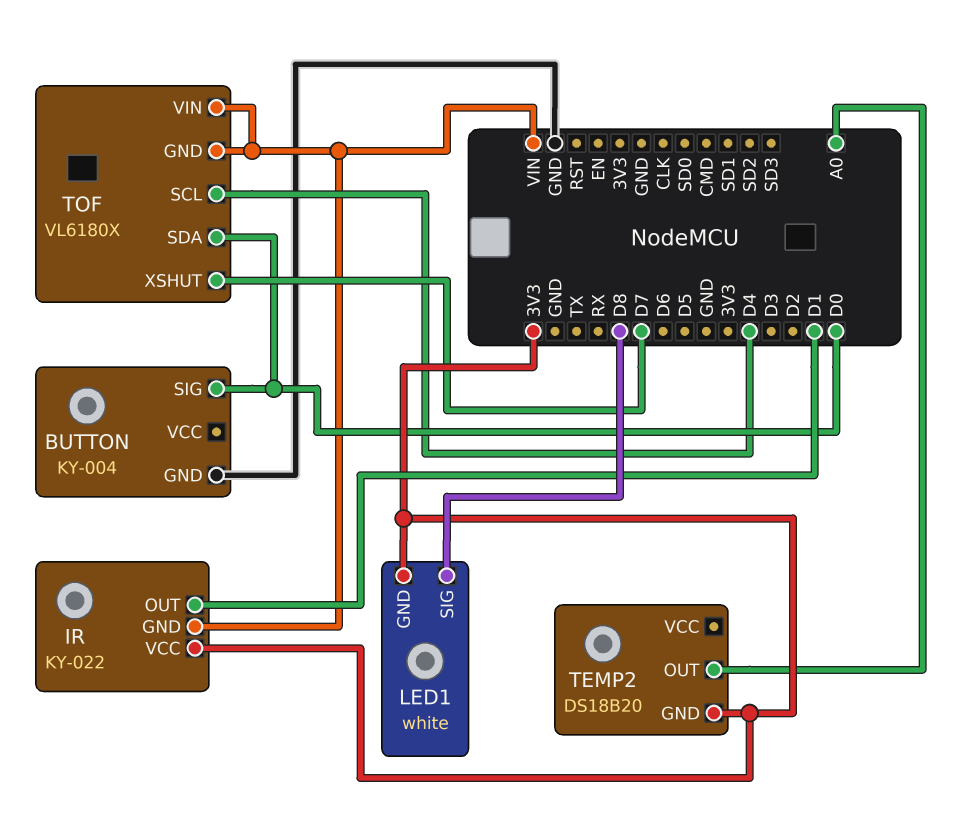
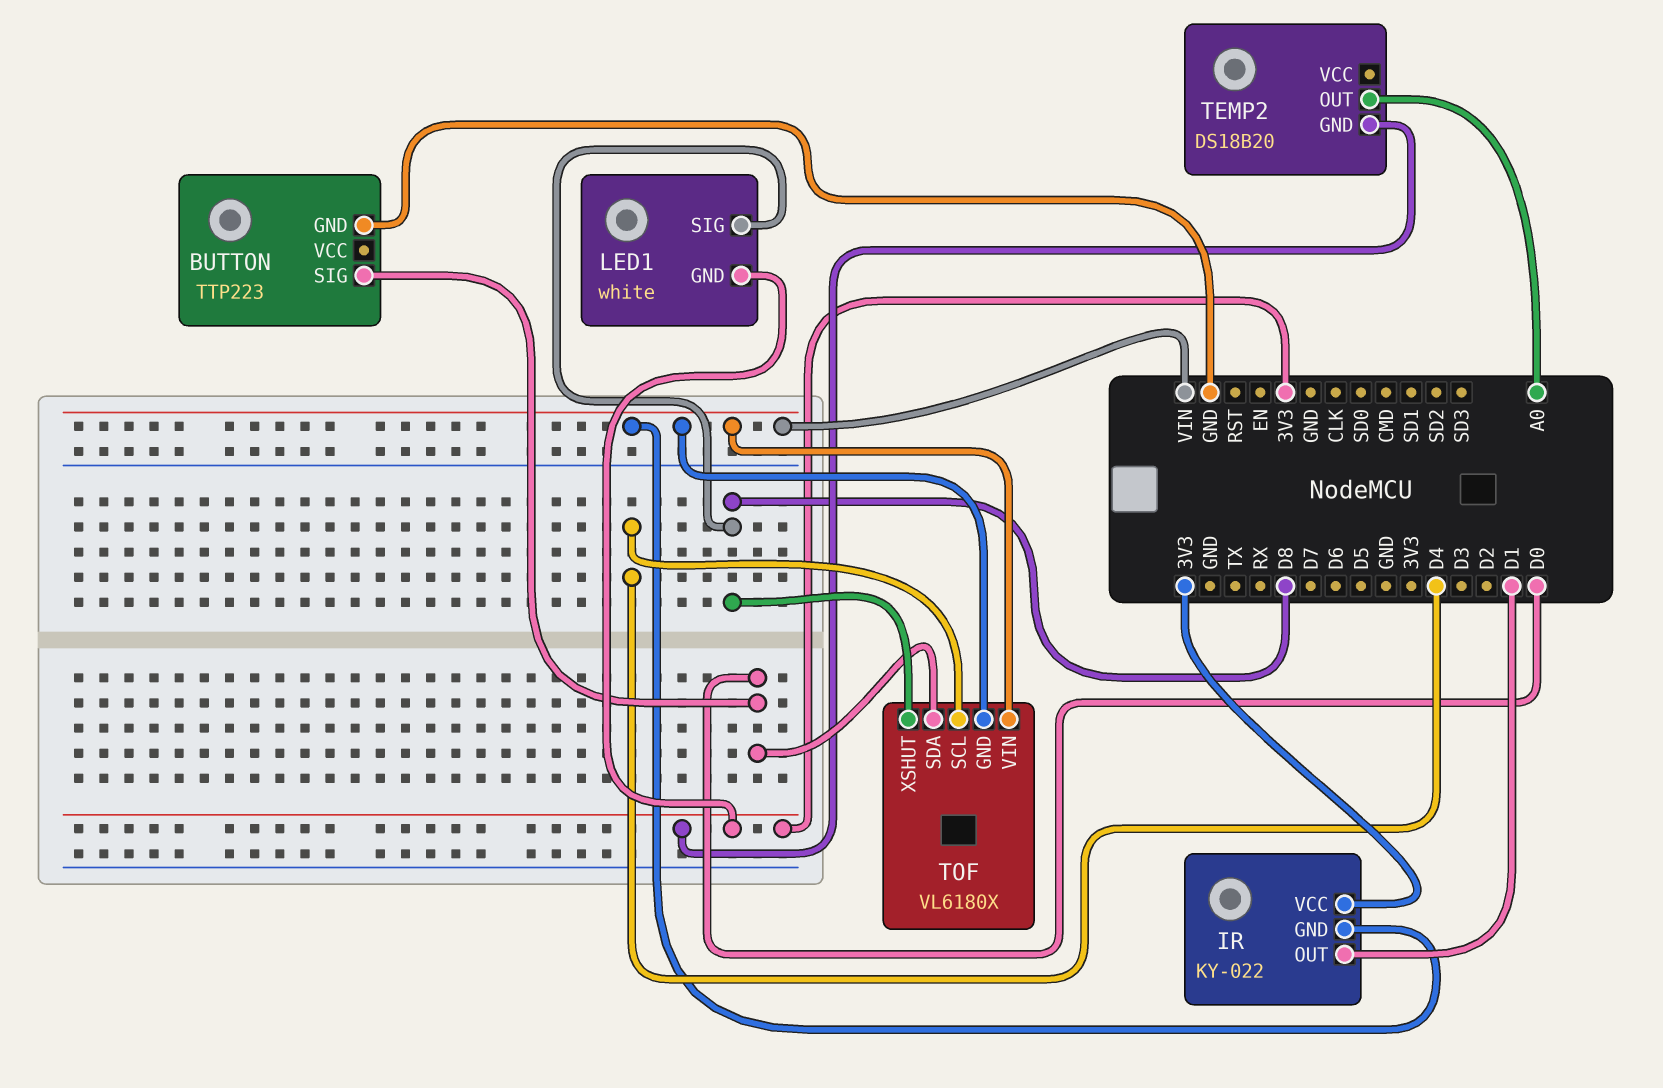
BUTTON: KY-004 -> TTP223
TOF pin XSHUT: D7 -> D8

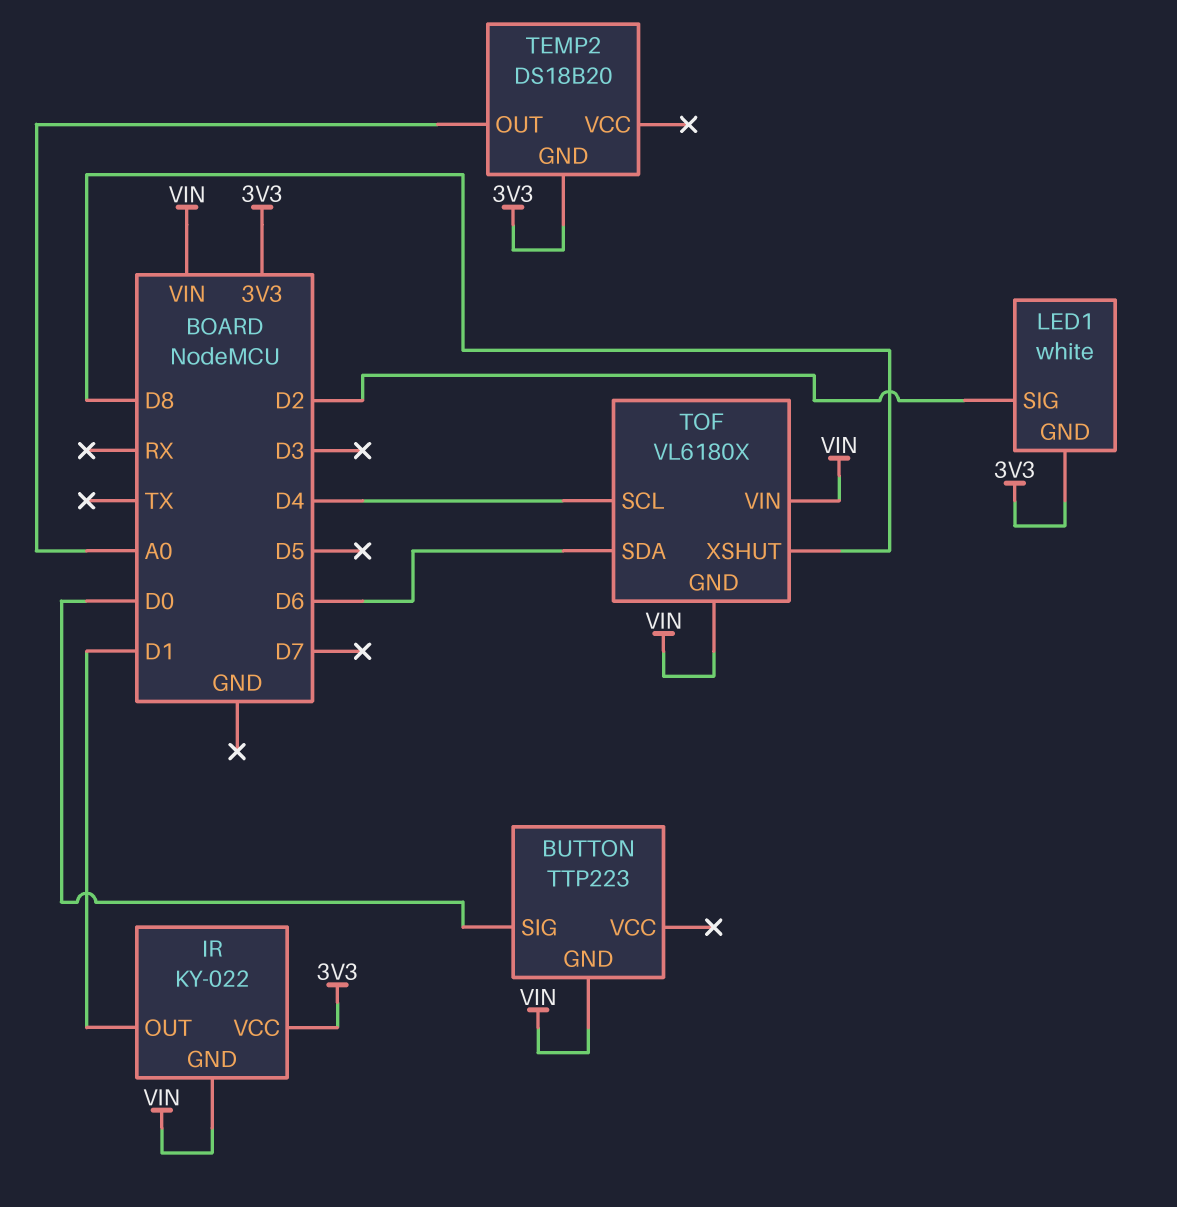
BUTTON pin GND: GND -> VIN
LED1 pin SIG: D8 -> D2
TOF pin SDA: D0 -> D6

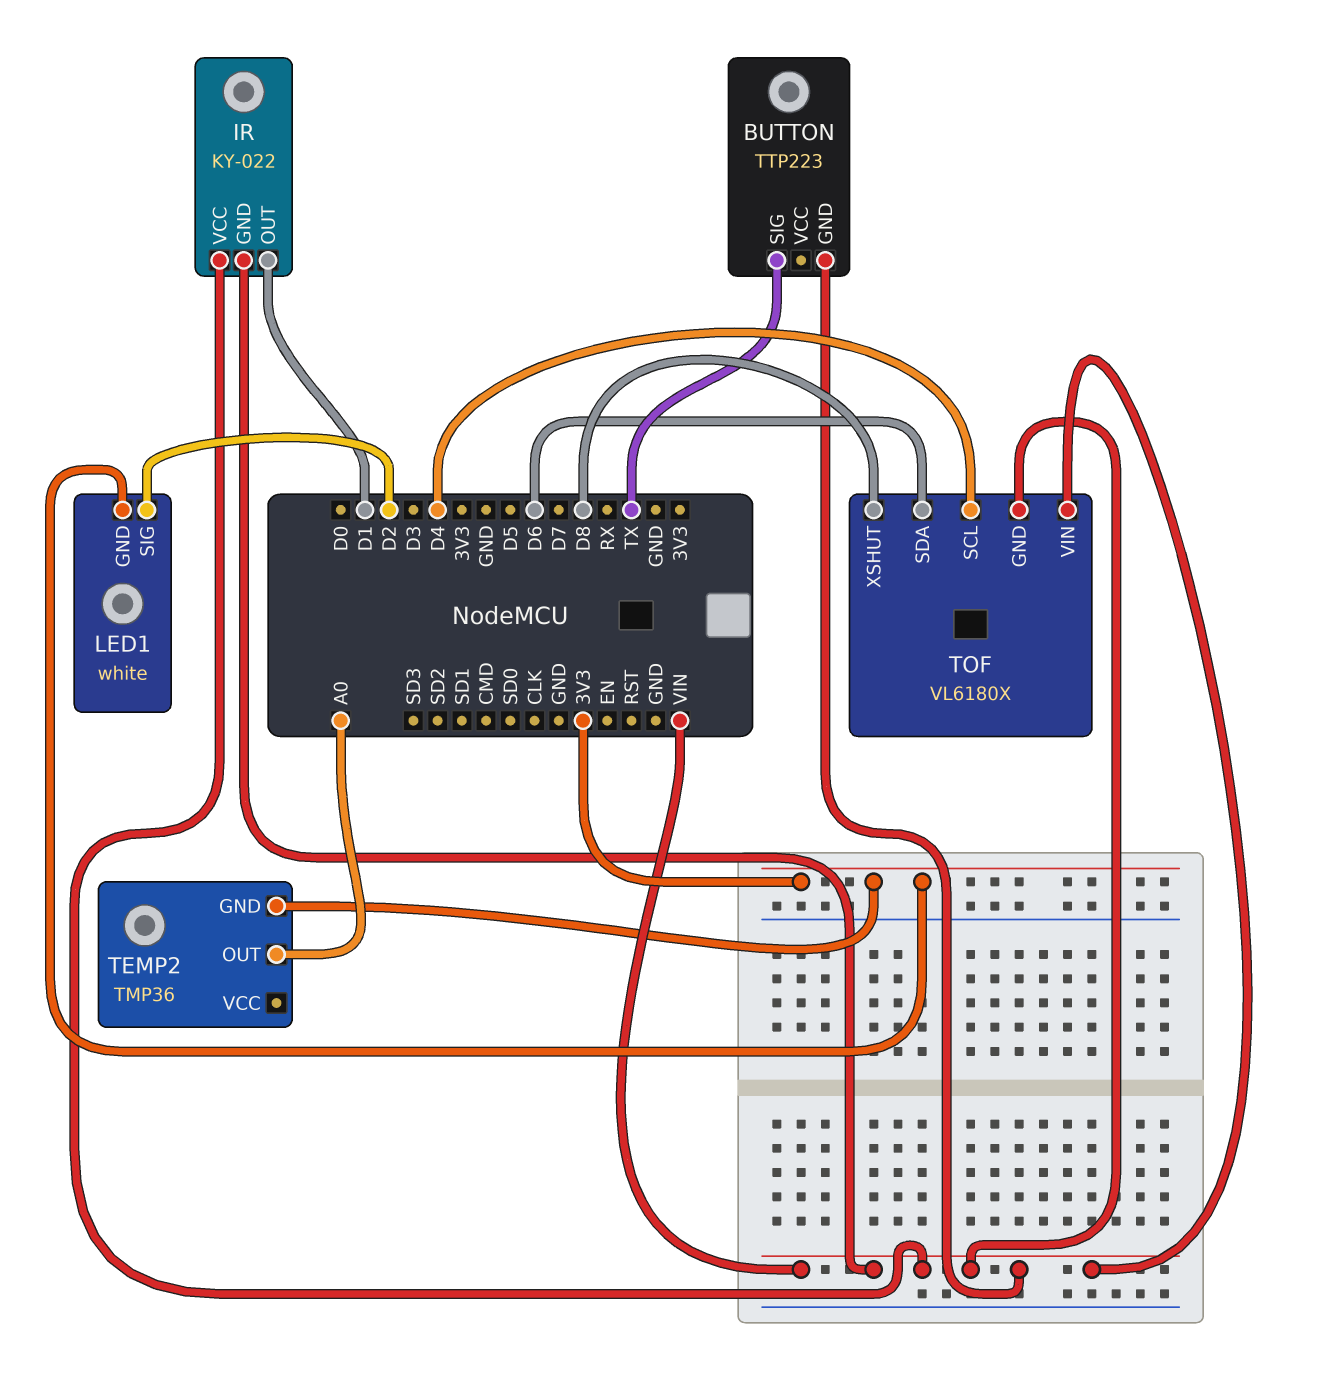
BUTTON pin SIG: D0 -> TX
IR pin VCC: 3V3 -> VIN
TEMP2: DS18B20 -> TMP36

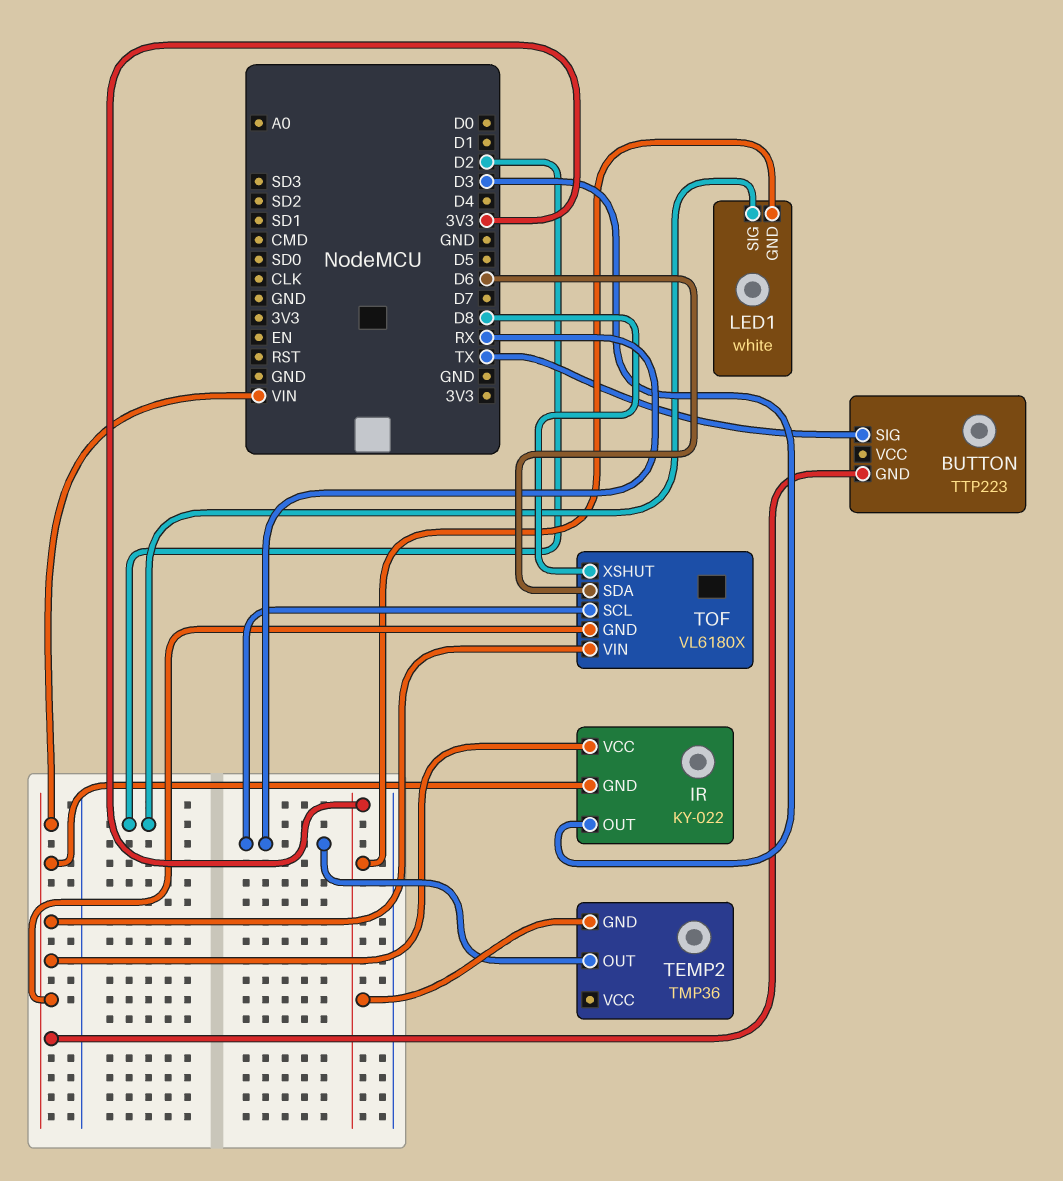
IR pin OUT: D1 -> D3
TEMP2 pin OUT: A0 -> RX
TOF pin SCL: D4 -> RX

